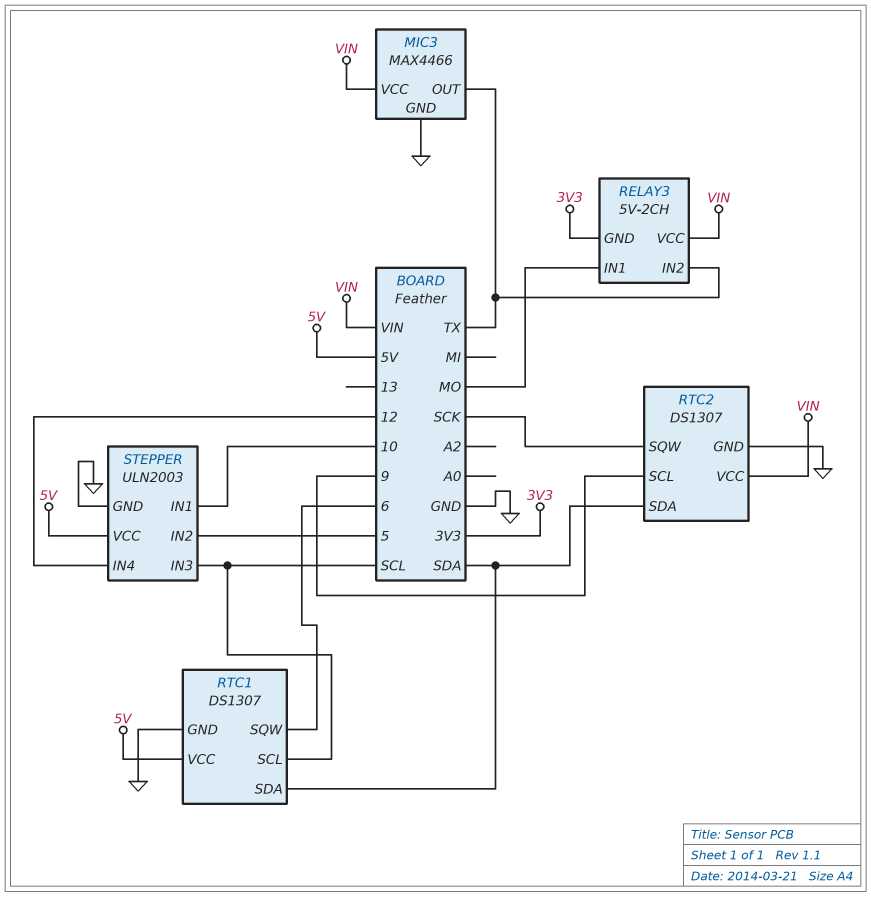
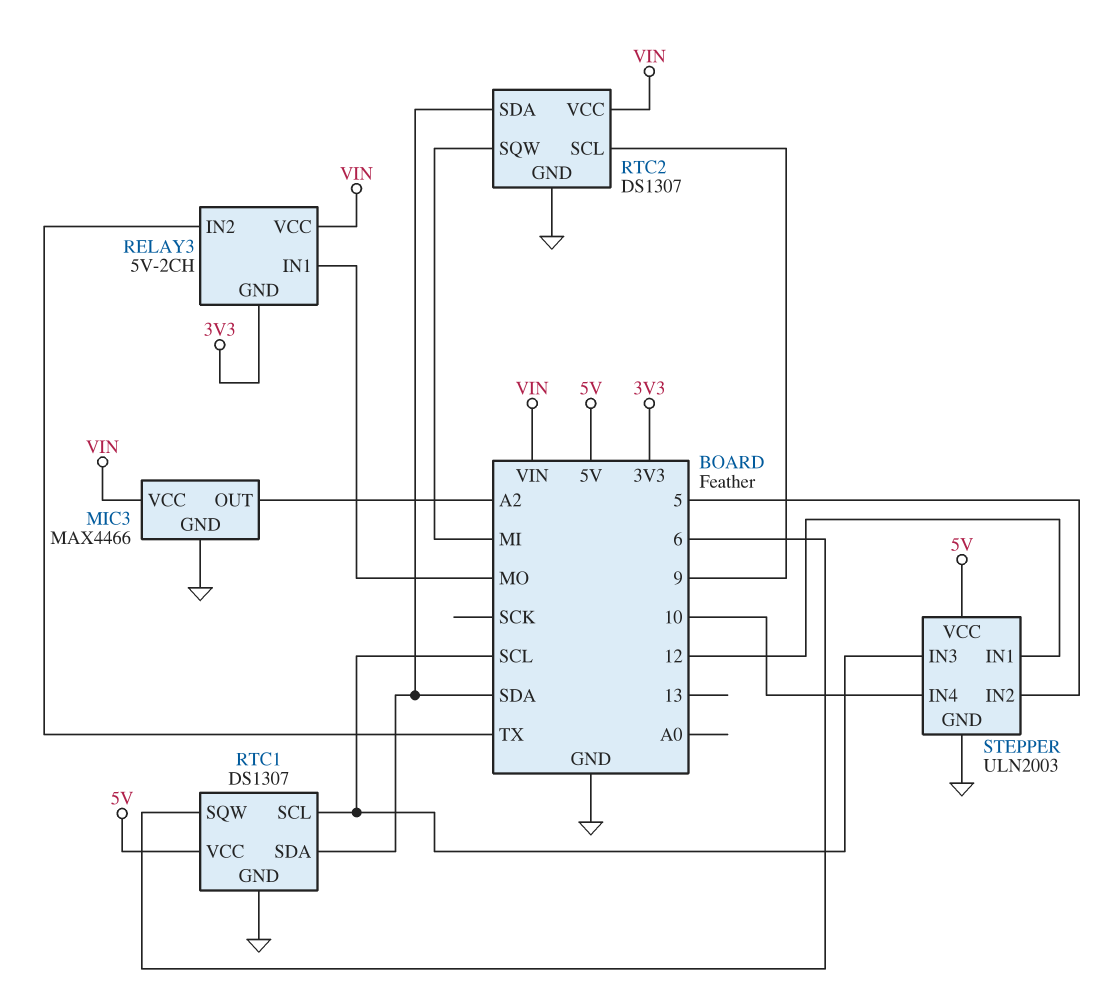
MIC3 pin OUT: TX -> A2
RTC2 pin SQW: SCK -> MI
STEPPER pin IN1: 10 -> 12
STEPPER pin IN4: 12 -> 10

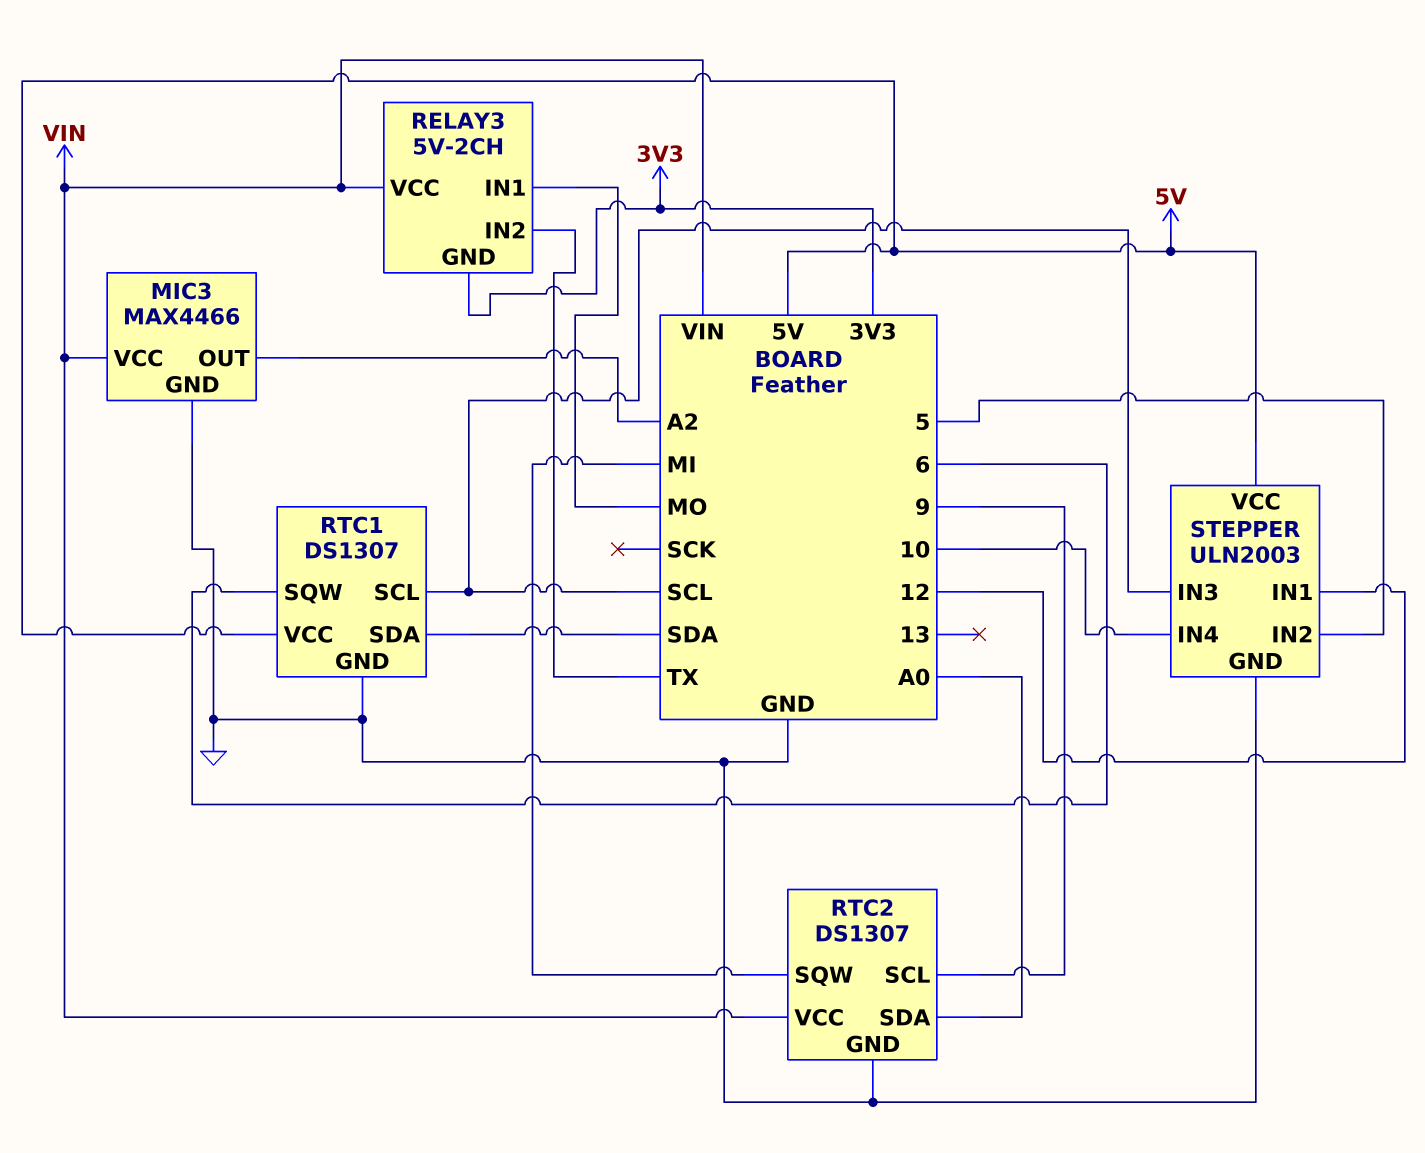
RTC2 pin SDA: SDA -> A0

